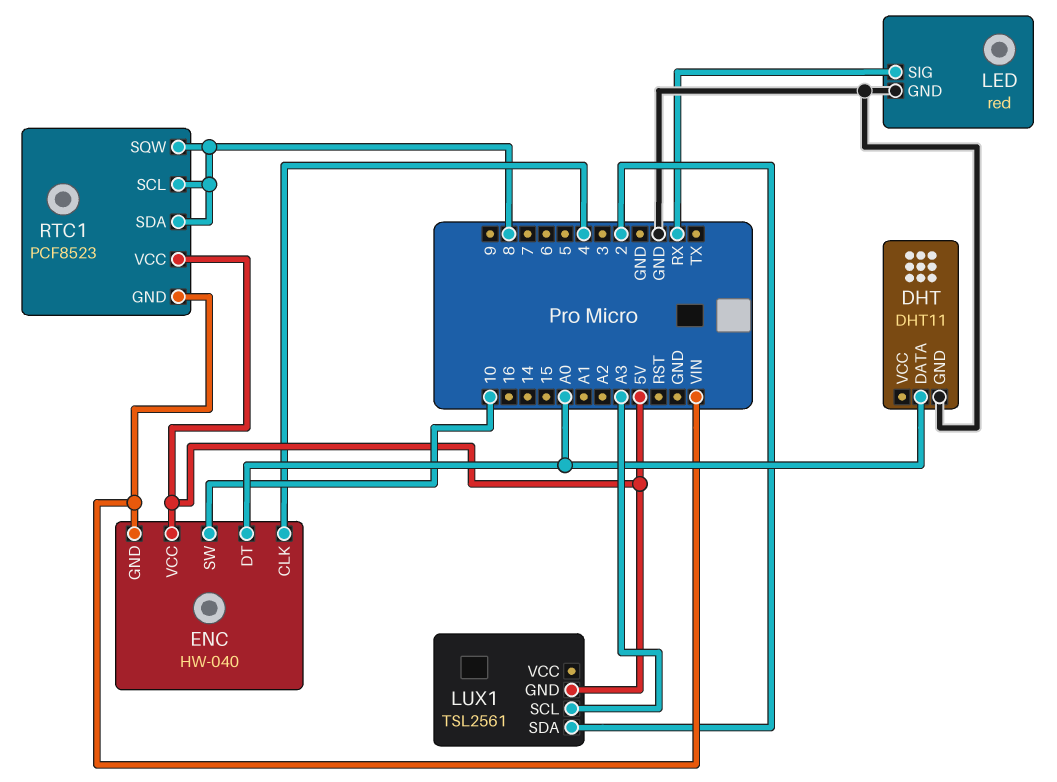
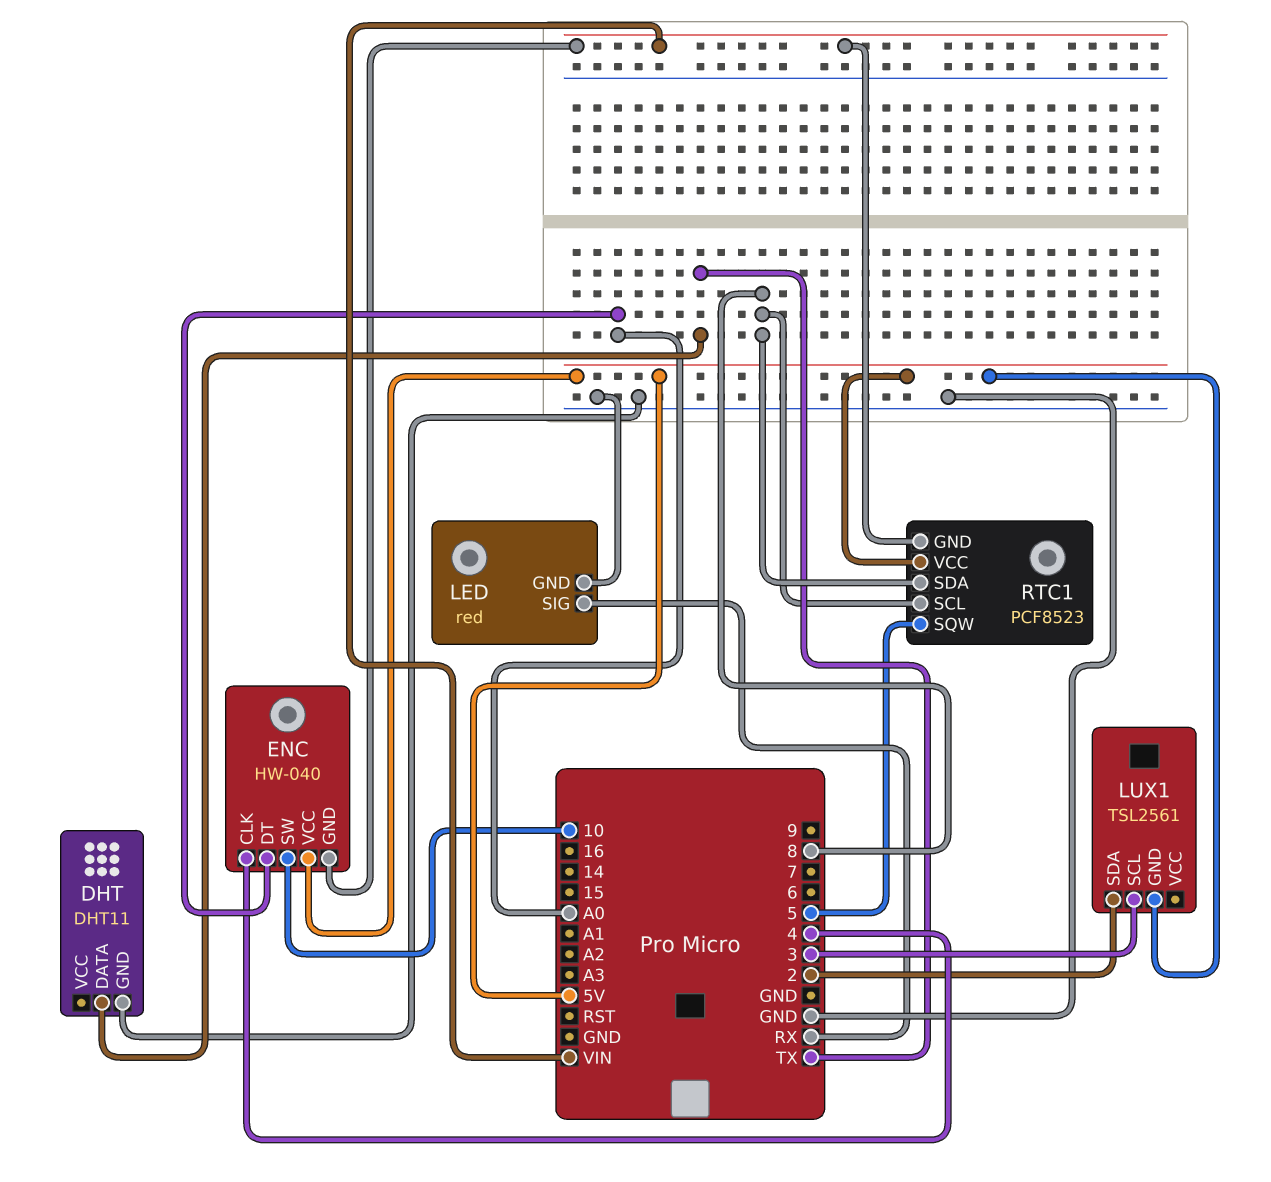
DHT pin DATA: A0 -> TX
LUX1 pin SCL: A3 -> 3
RTC1 pin SQW: 8 -> 5

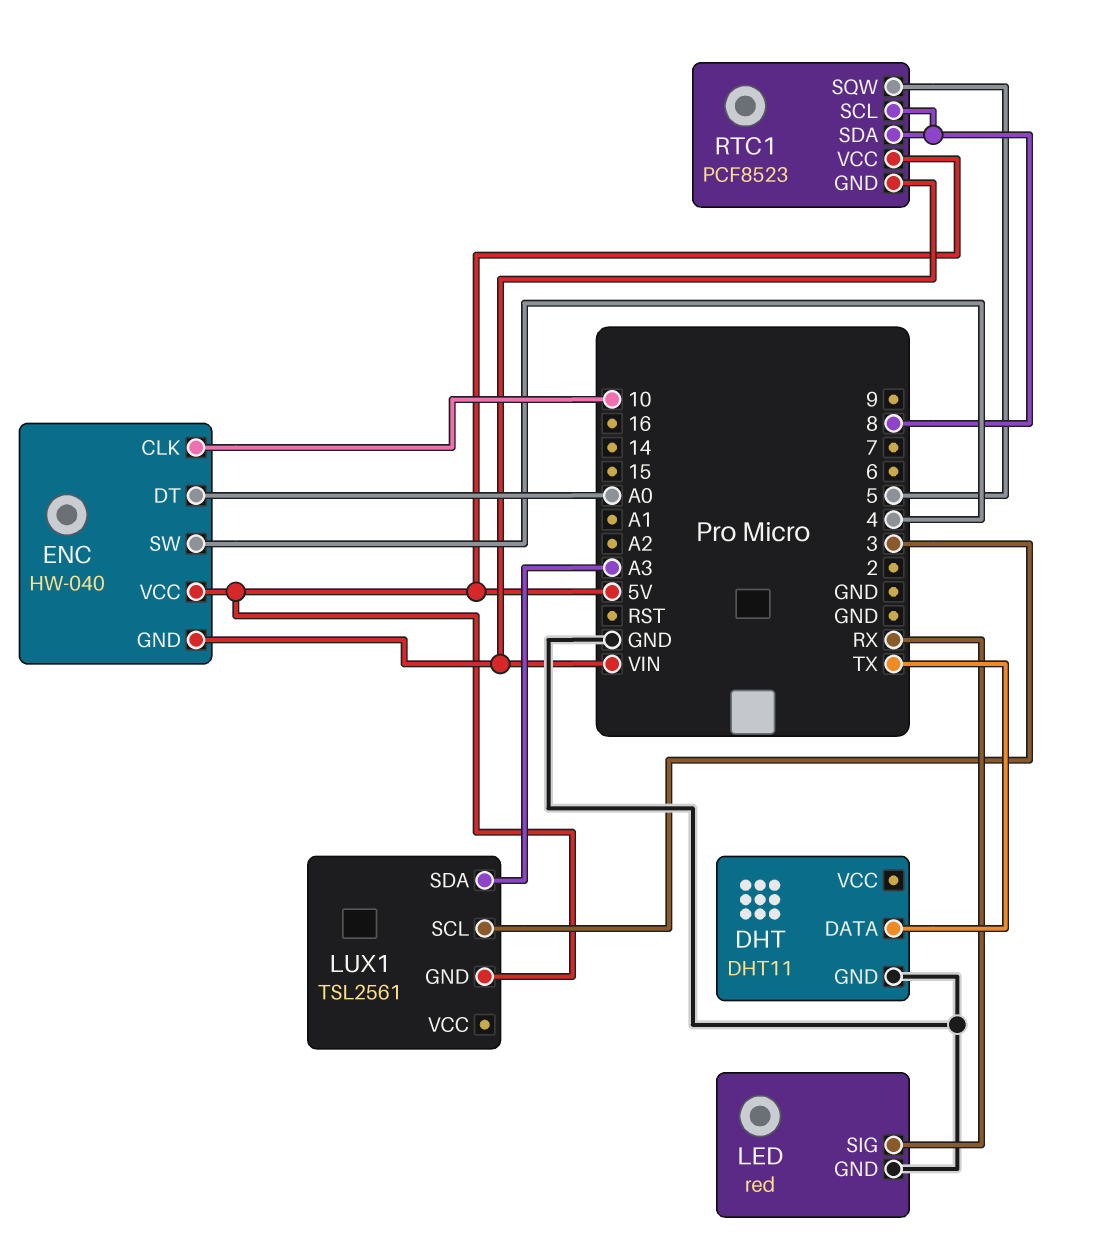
ENC pin CLK: 4 -> 10
ENC pin SW: 10 -> 4
LUX1 pin SDA: 2 -> A3

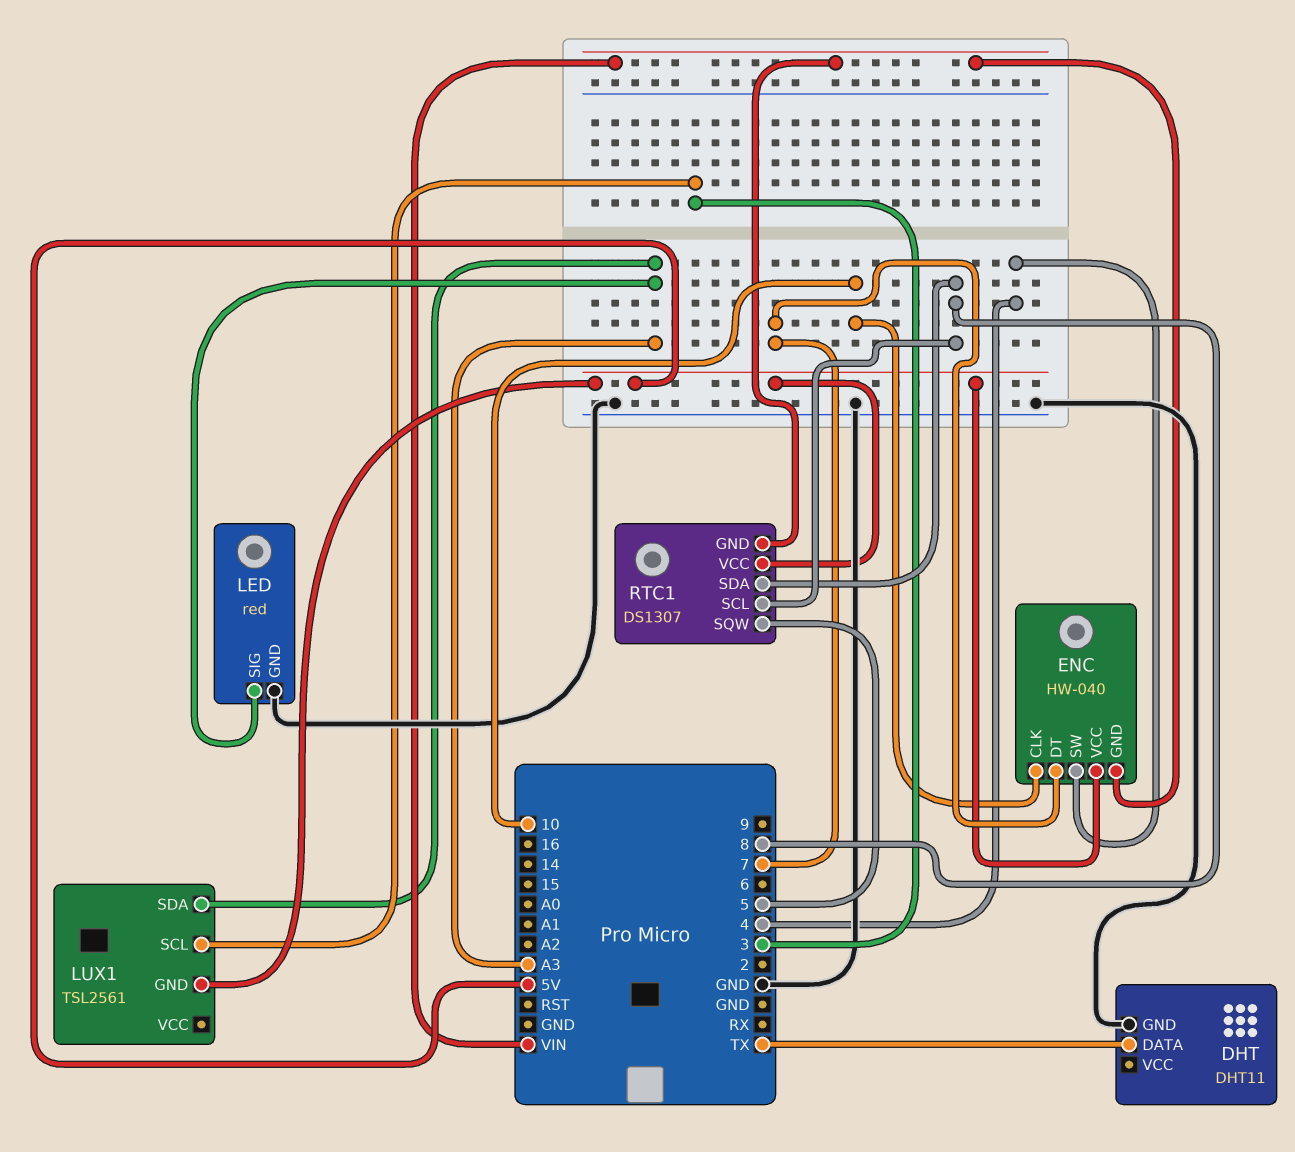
ENC pin DT: A0 -> 7
LED pin SIG: RX -> A3
RTC1: PCF8523 -> DS1307

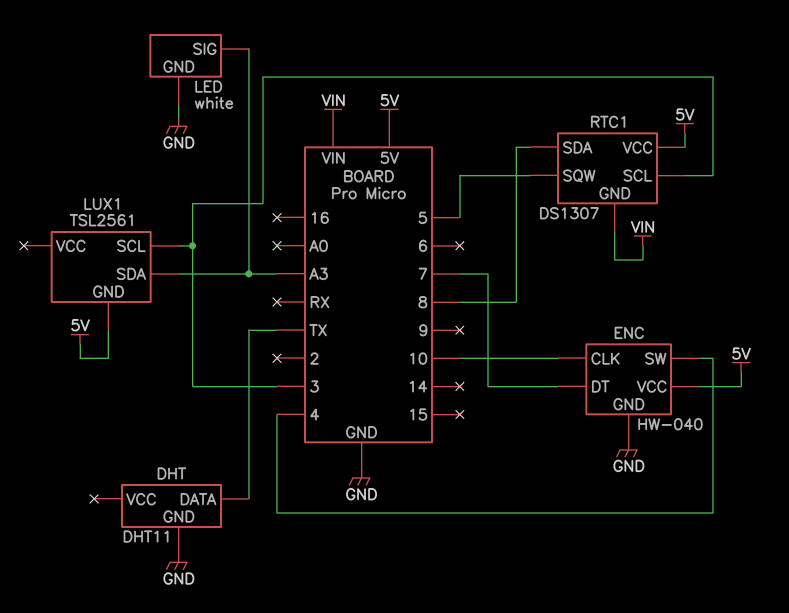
ENC pin GND: VIN -> GND
LED: red -> white
RTC1 pin SCL: 8 -> 3

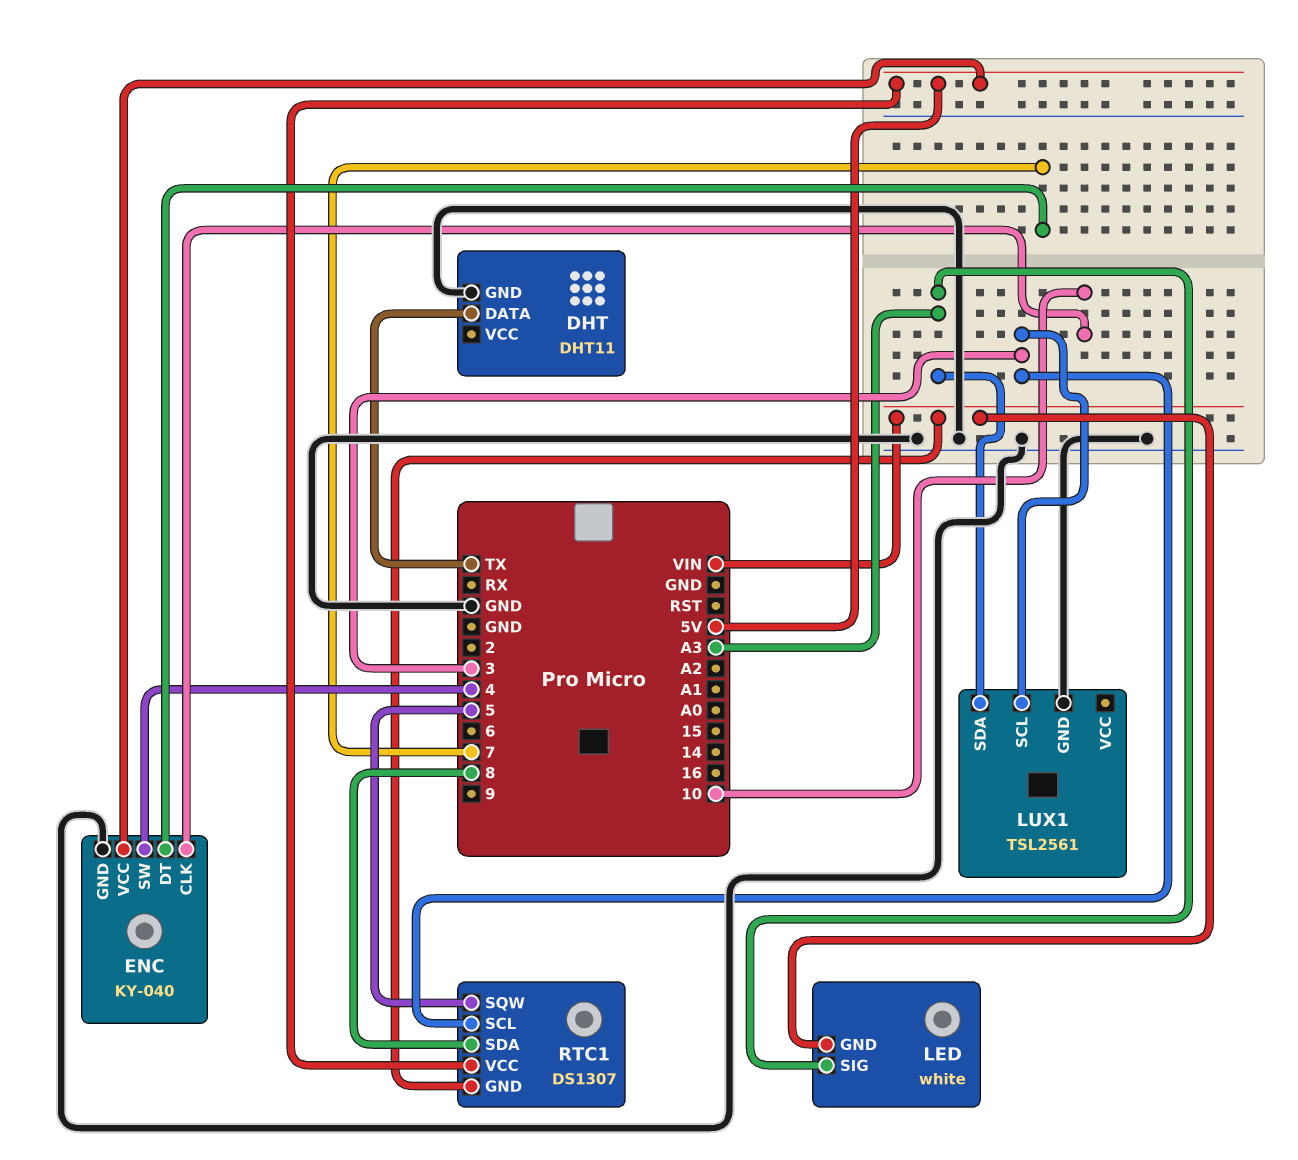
ENC: HW-040 -> KY-040
LED pin GND: GND -> VIN
LUX1 pin GND: 5V -> GND

